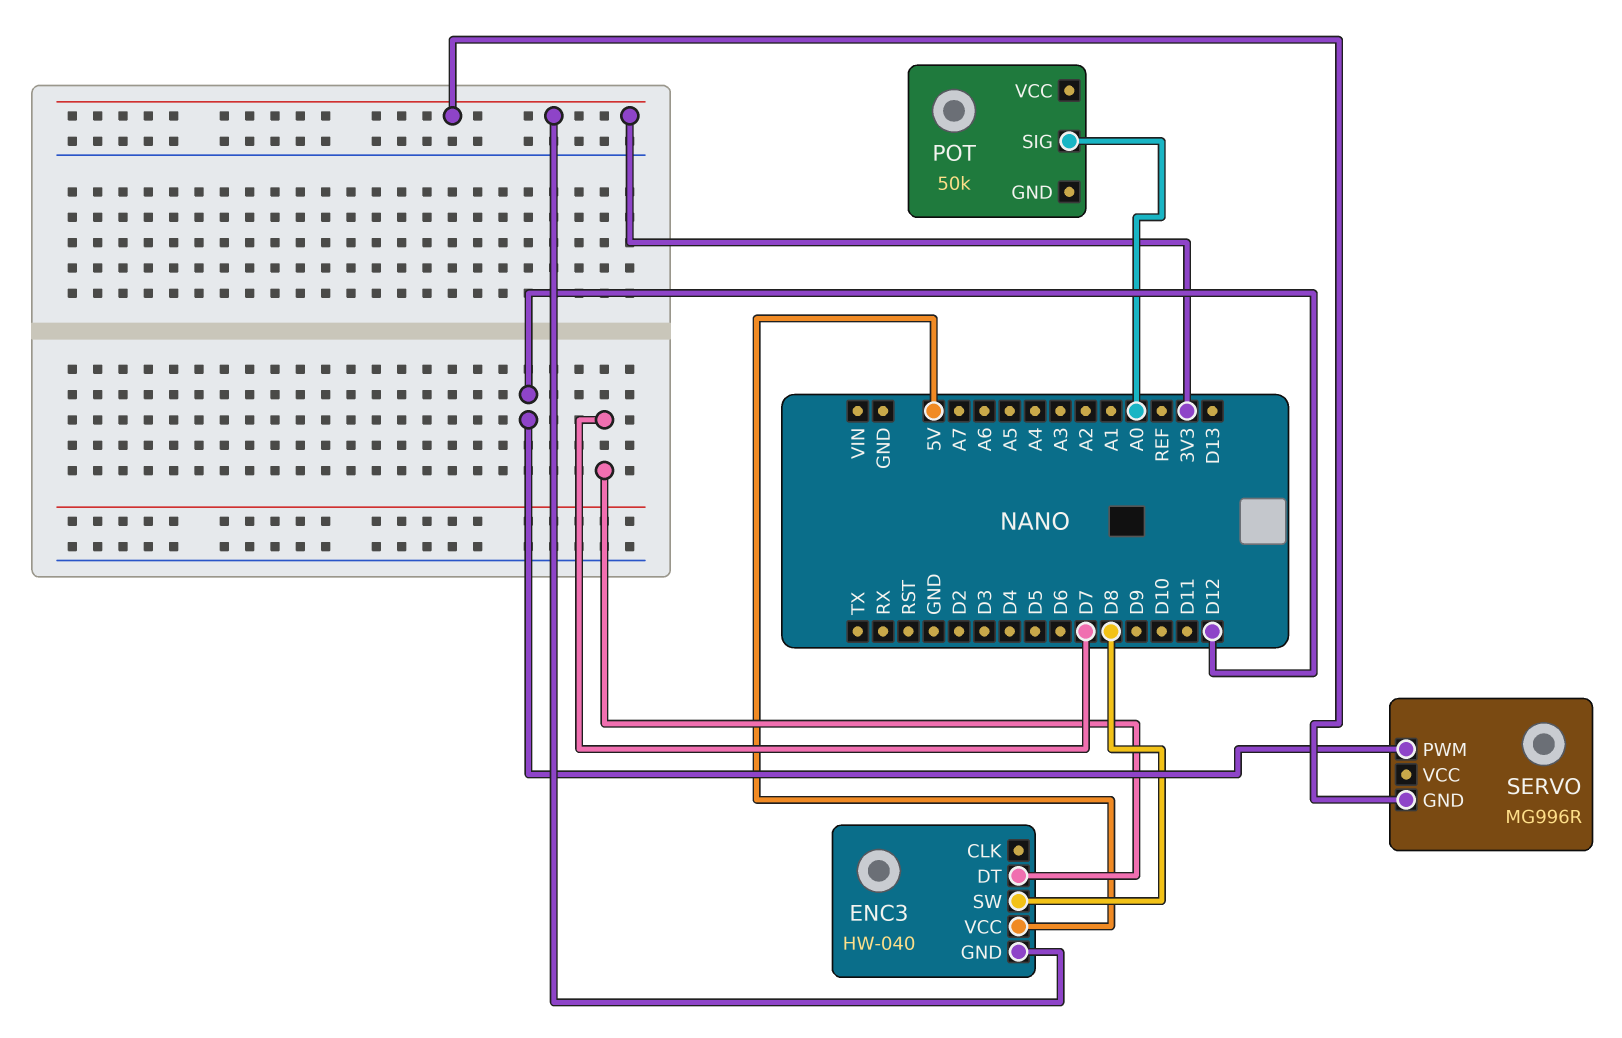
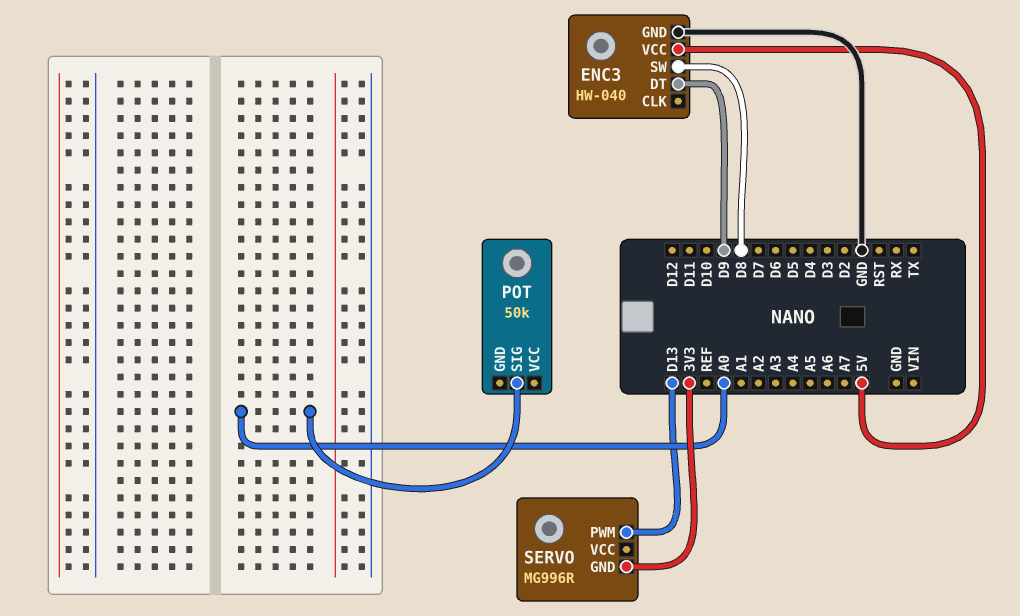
ENC3 pin DT: D7 -> D9
ENC3 pin GND: 3V3 -> GND
SERVO pin PWM: D12 -> D13

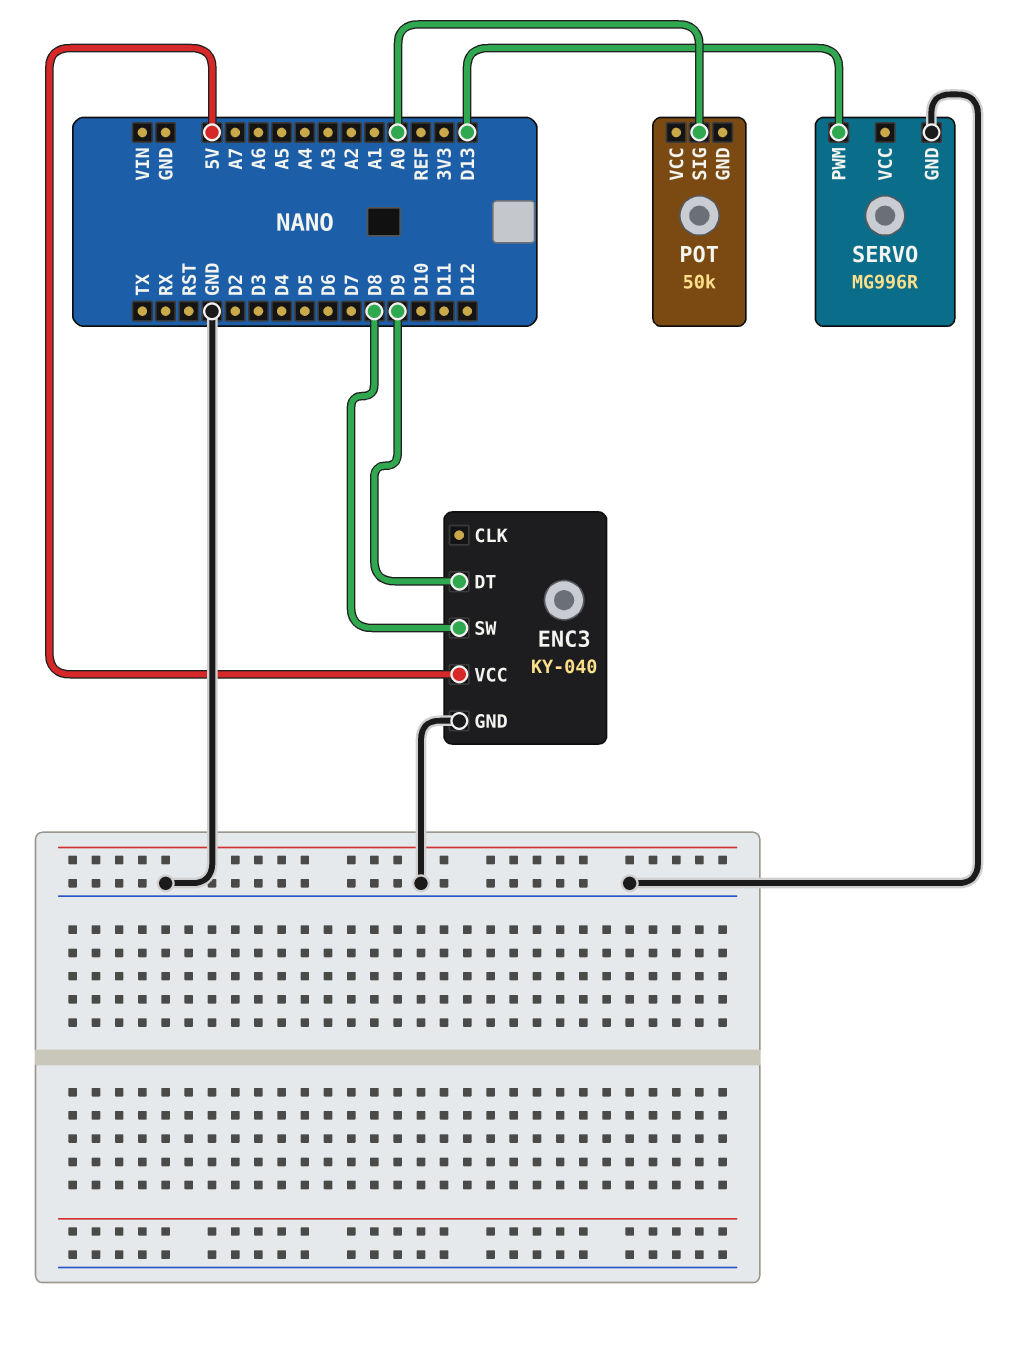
ENC3: HW-040 -> KY-040
SERVO pin GND: 3V3 -> GND

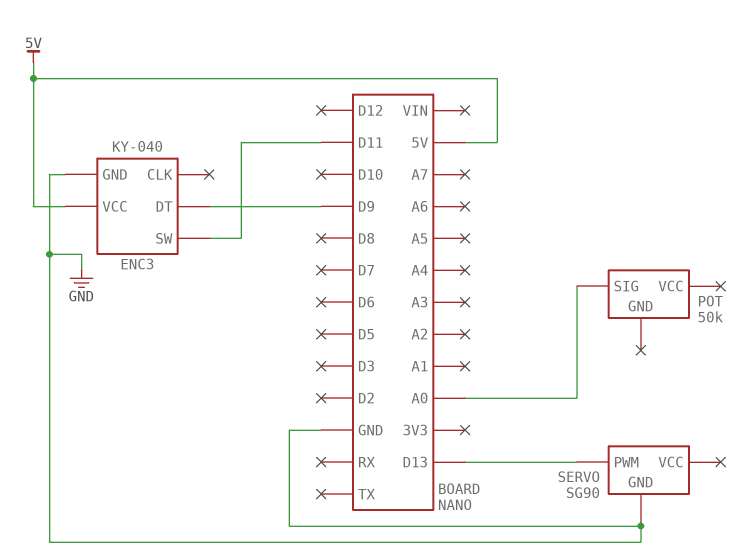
ENC3 pin SW: D8 -> D11
SERVO: MG996R -> SG90

